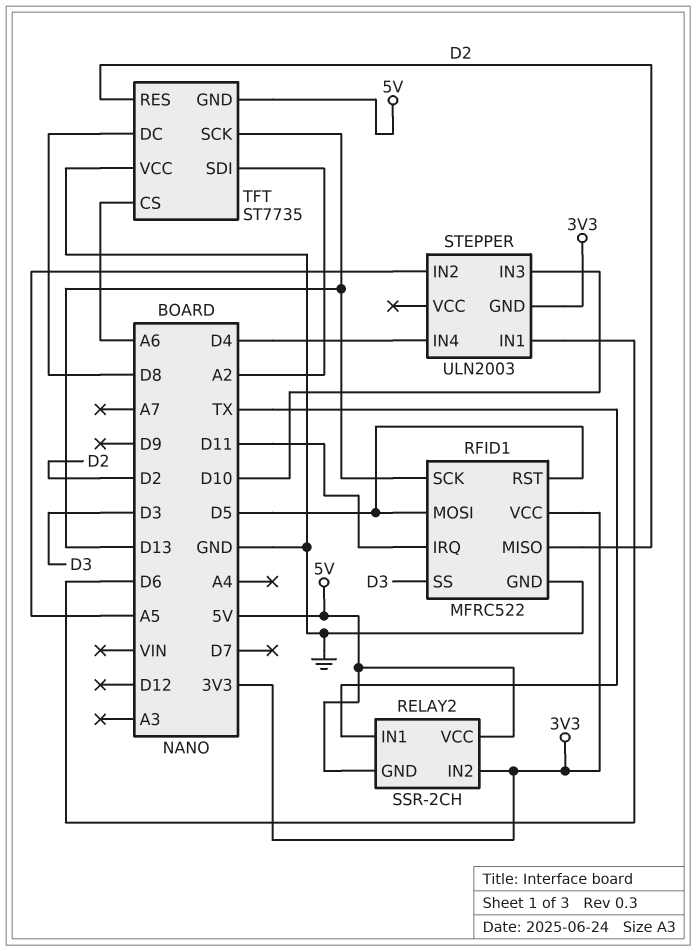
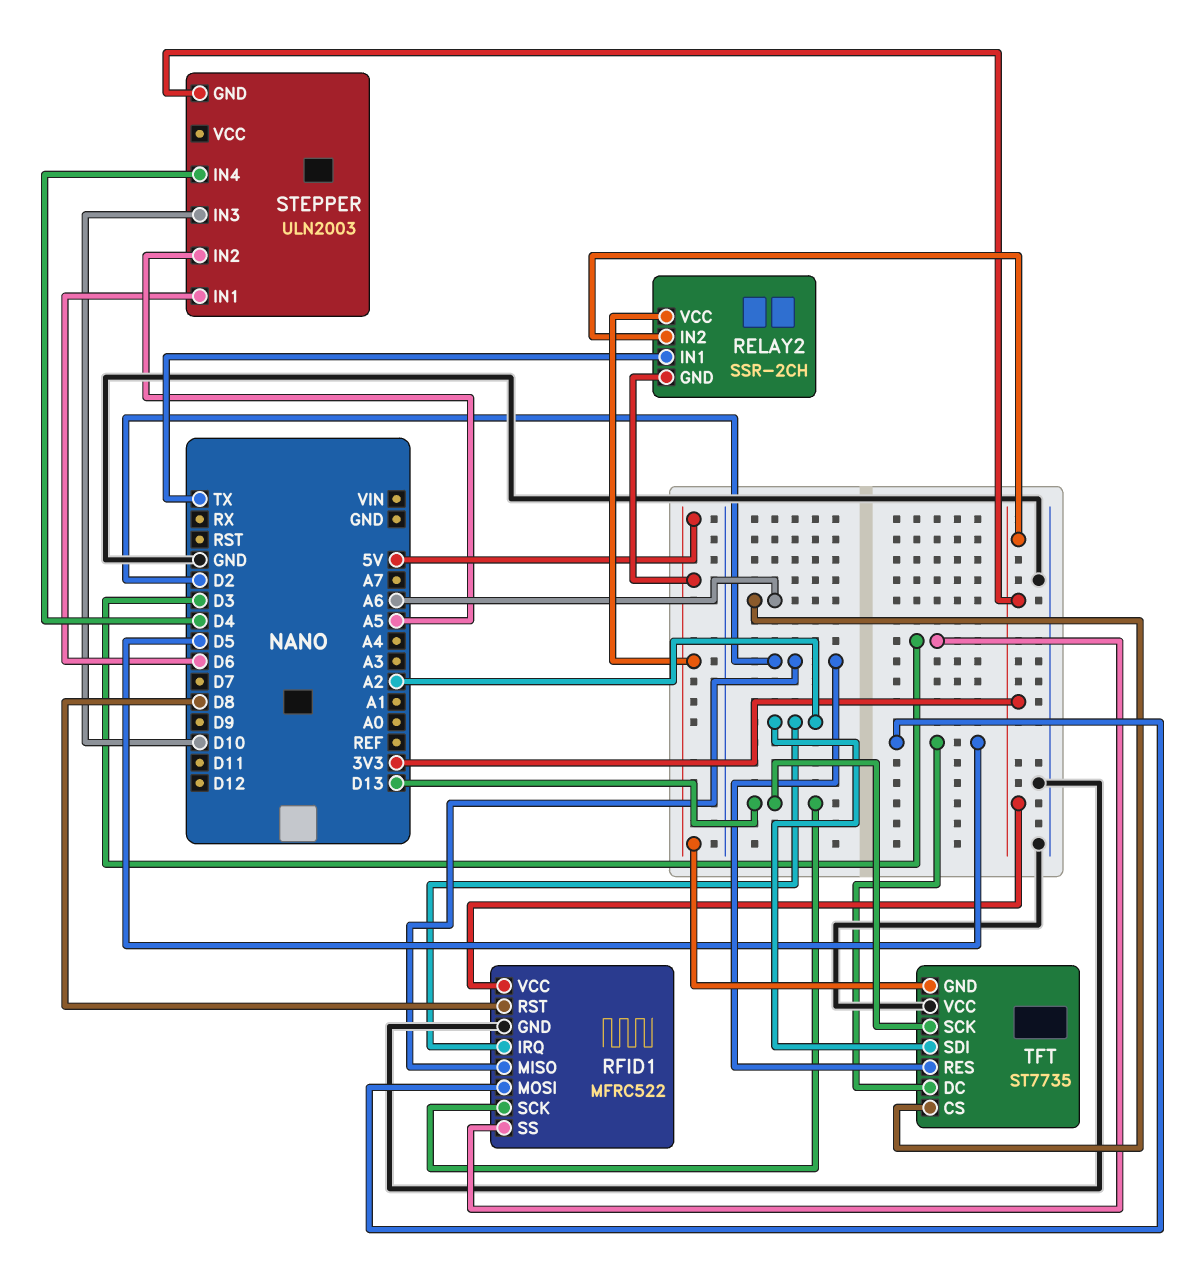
RFID1 pin IRQ: D11 -> A2
RFID1 pin RST: D5 -> D8
TFT pin DC: D8 -> D5

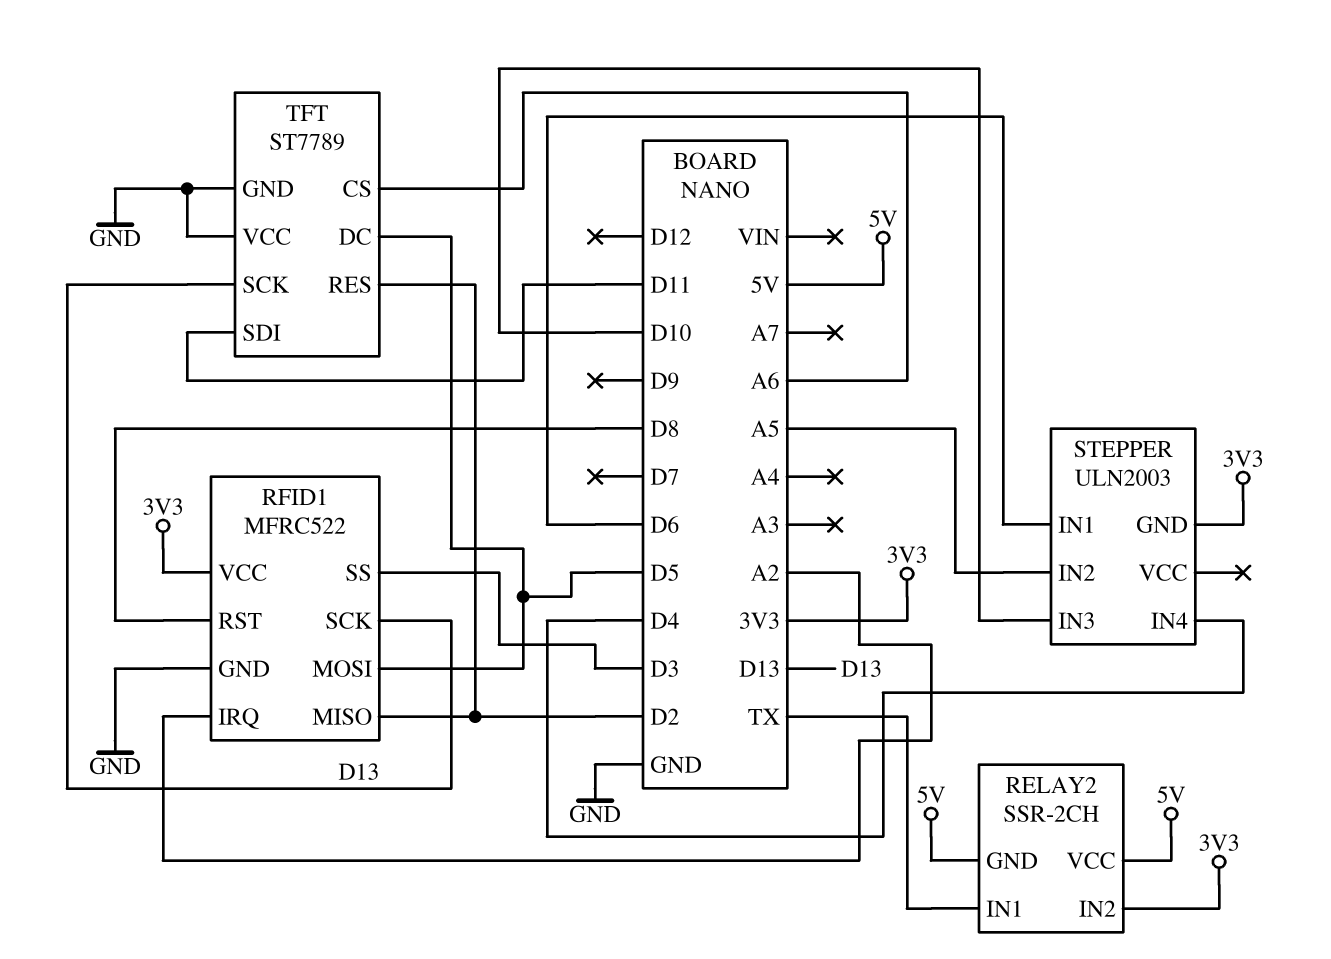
TFT: ST7735 -> ST7789
TFT pin GND: 5V -> GND
TFT pin SDI: A2 -> D11

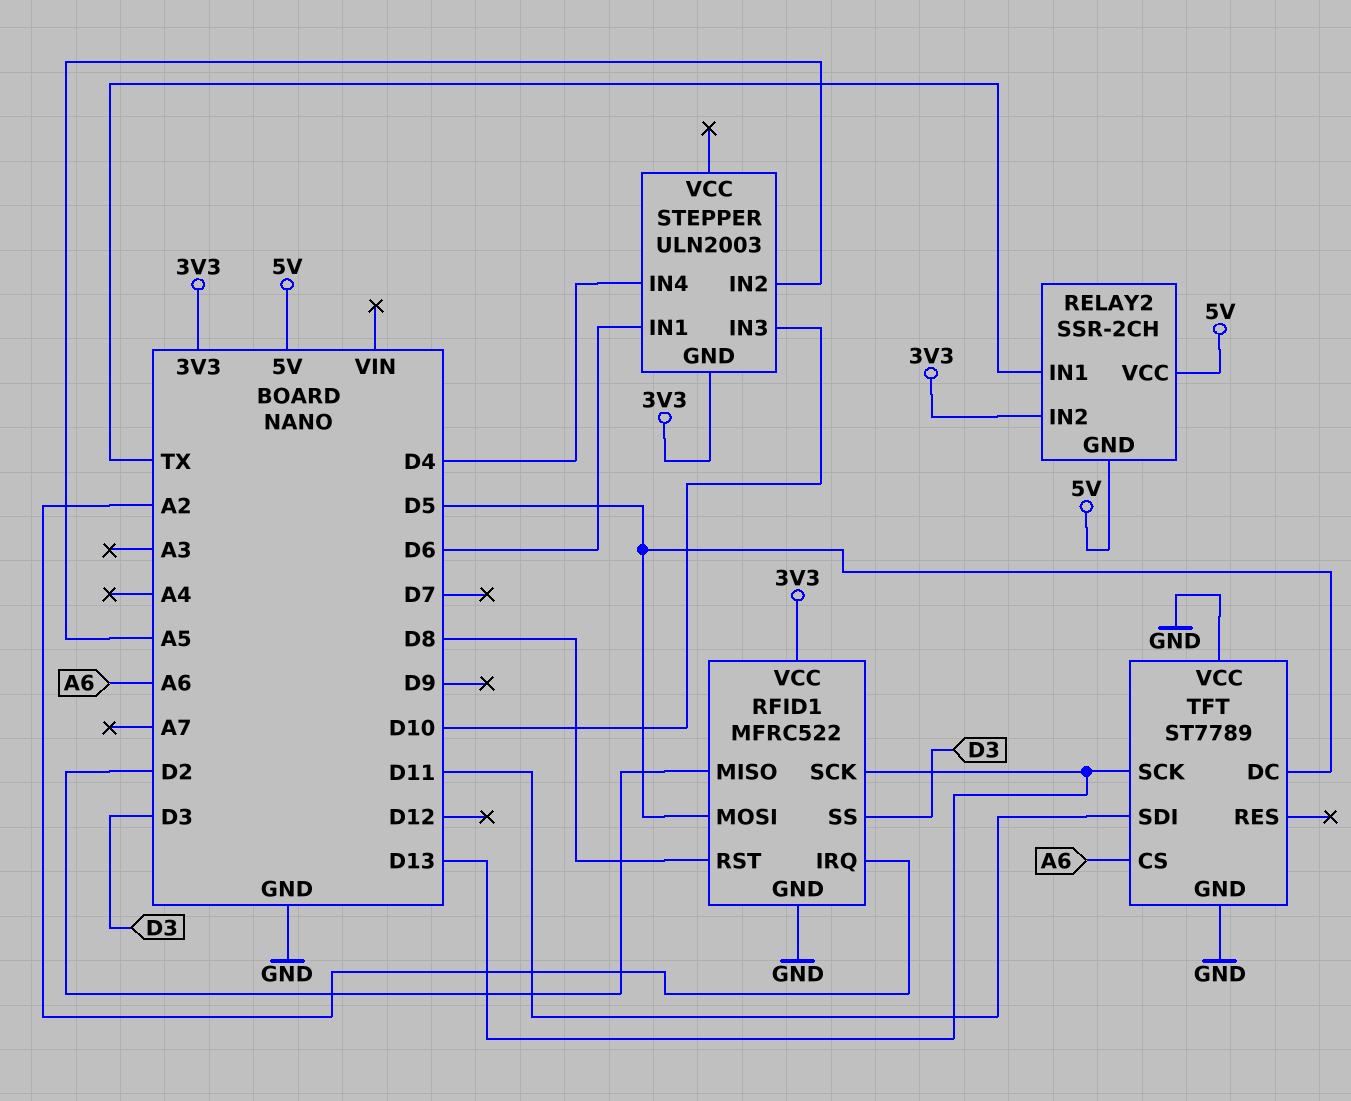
TFT pin RES: D2 -> none

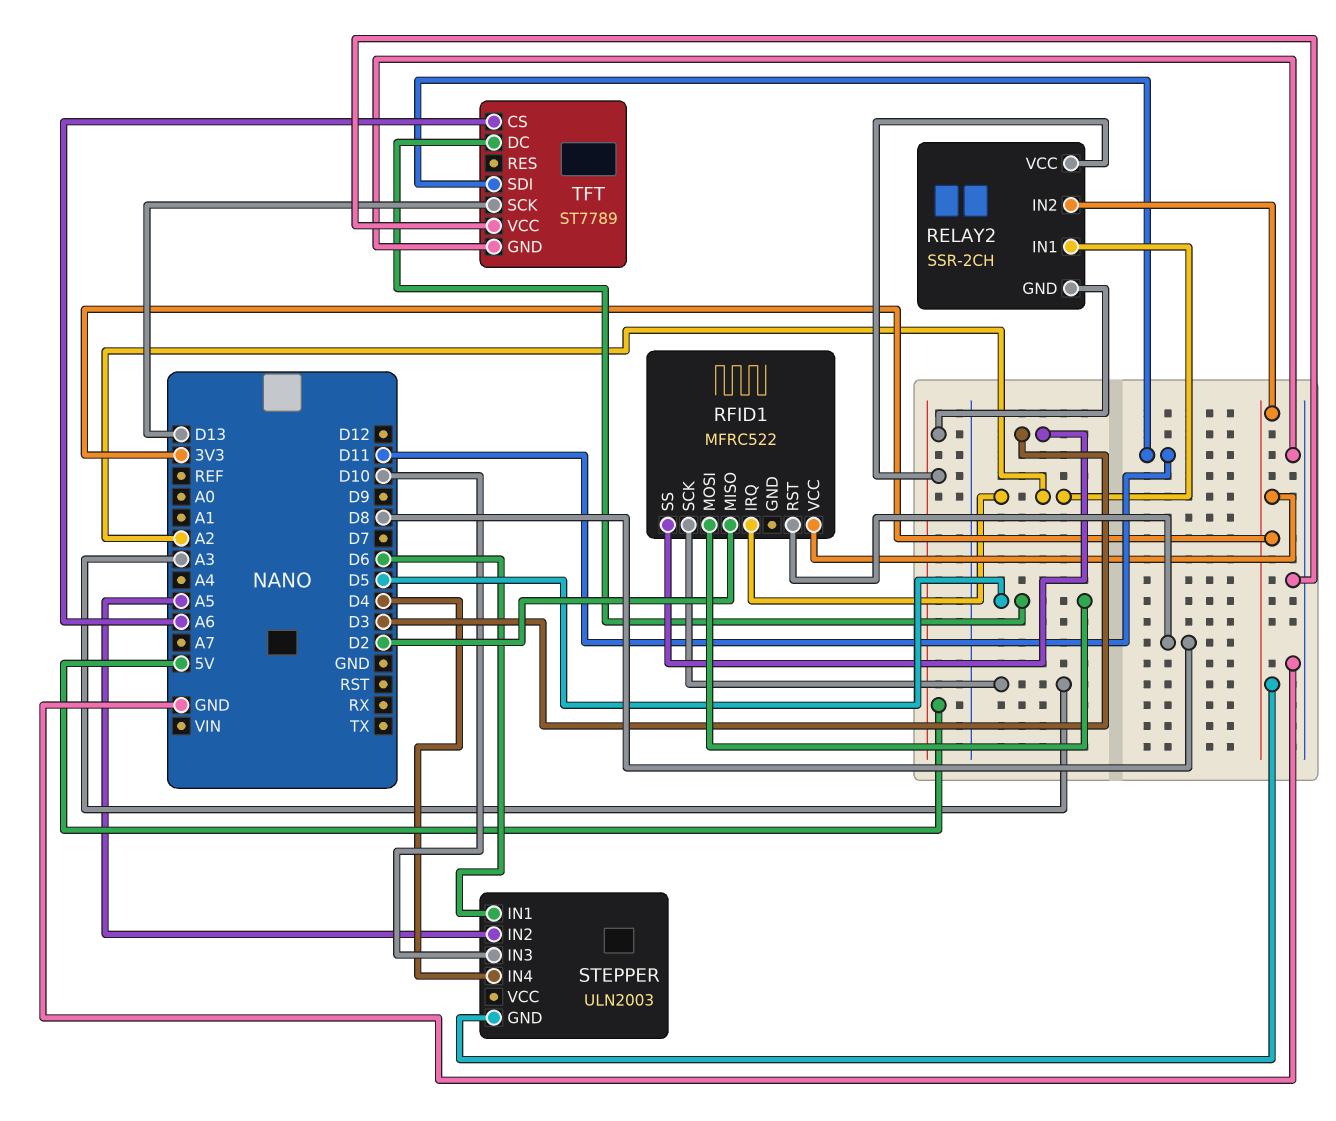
RELAY2 pin IN1: TX -> A2
RFID1 pin GND: GND -> none
RFID1 pin SCK: D13 -> A3

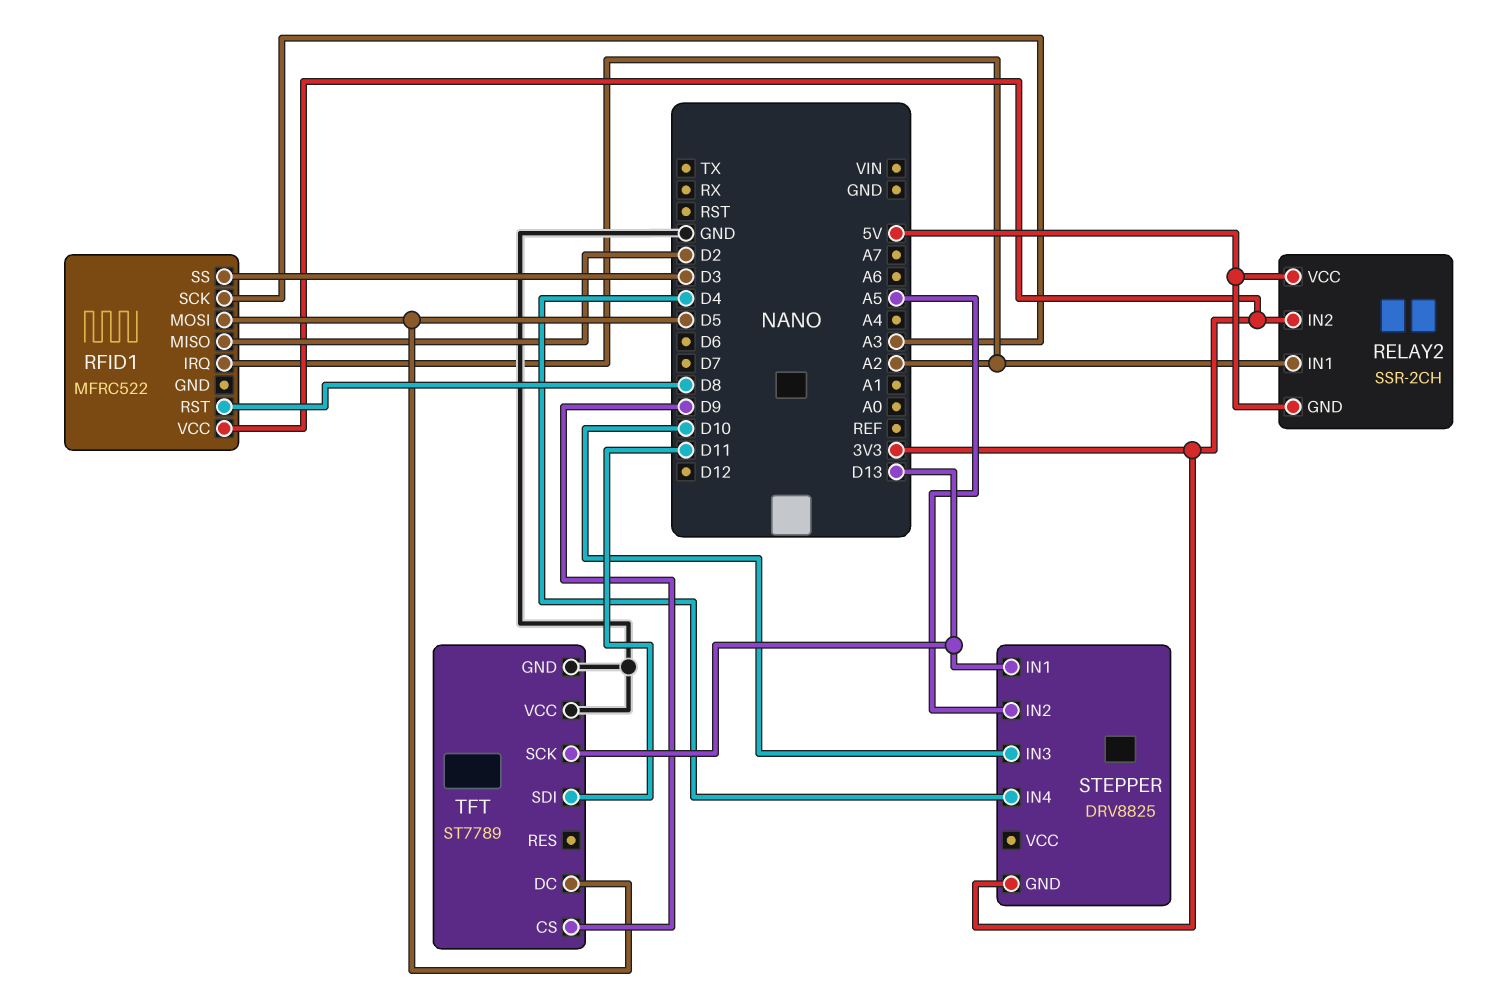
STEPPER: ULN2003 -> DRV8825
STEPPER pin IN1: D6 -> D13
TFT pin CS: A6 -> D9

